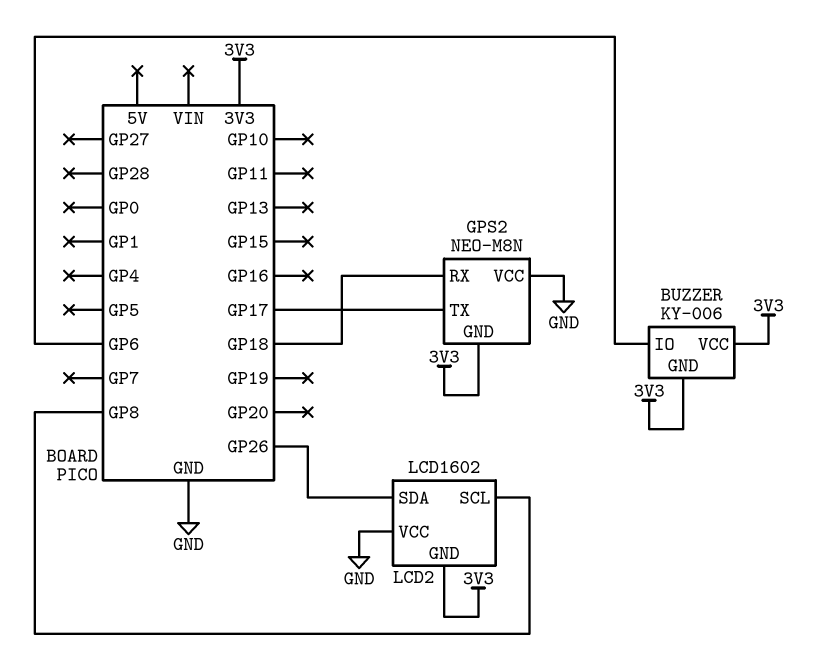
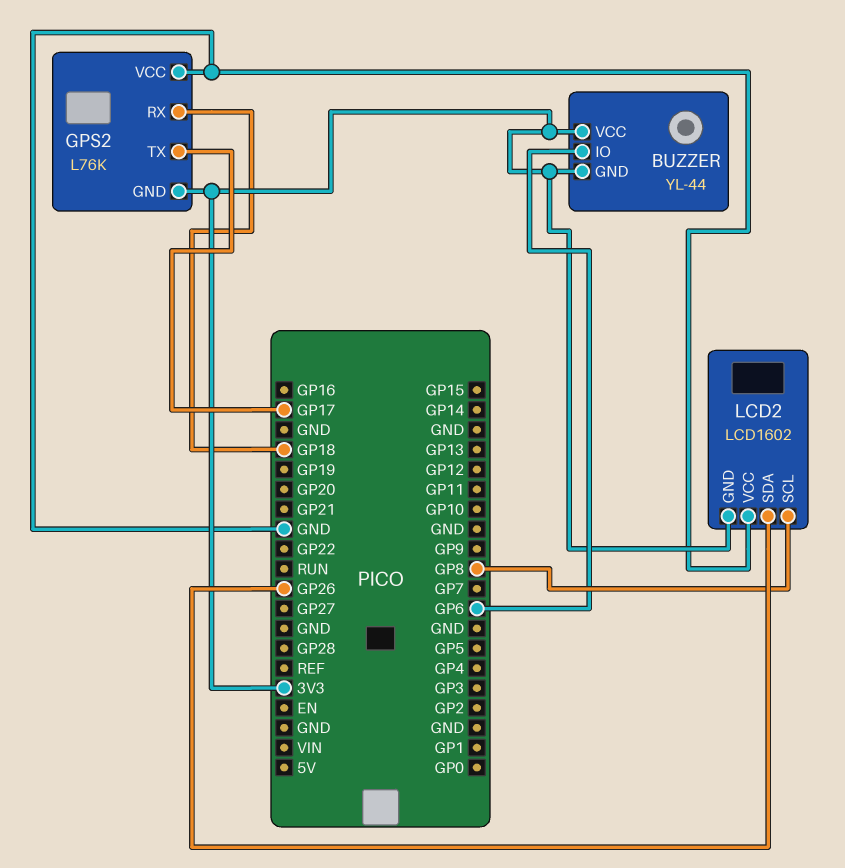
BUZZER: KY-006 -> YL-44
GPS2: NEO-M8N -> L76K

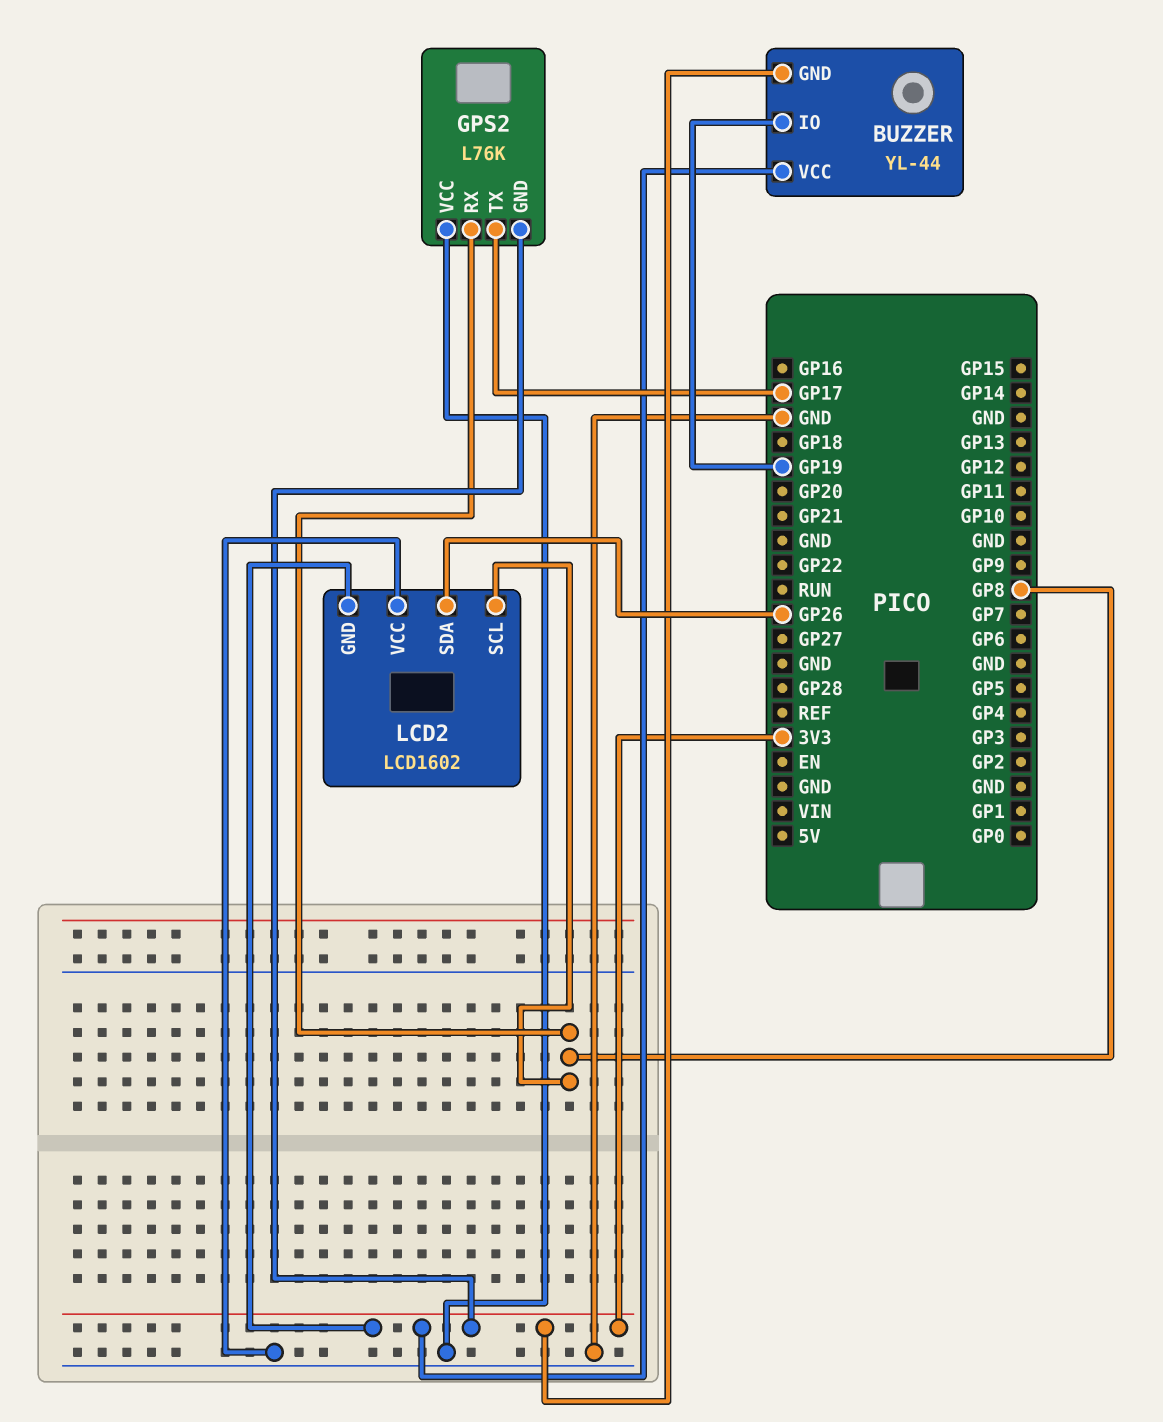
BUZZER pin IO: GP6 -> GP19
GPS2 pin RX: GP18 -> GP8

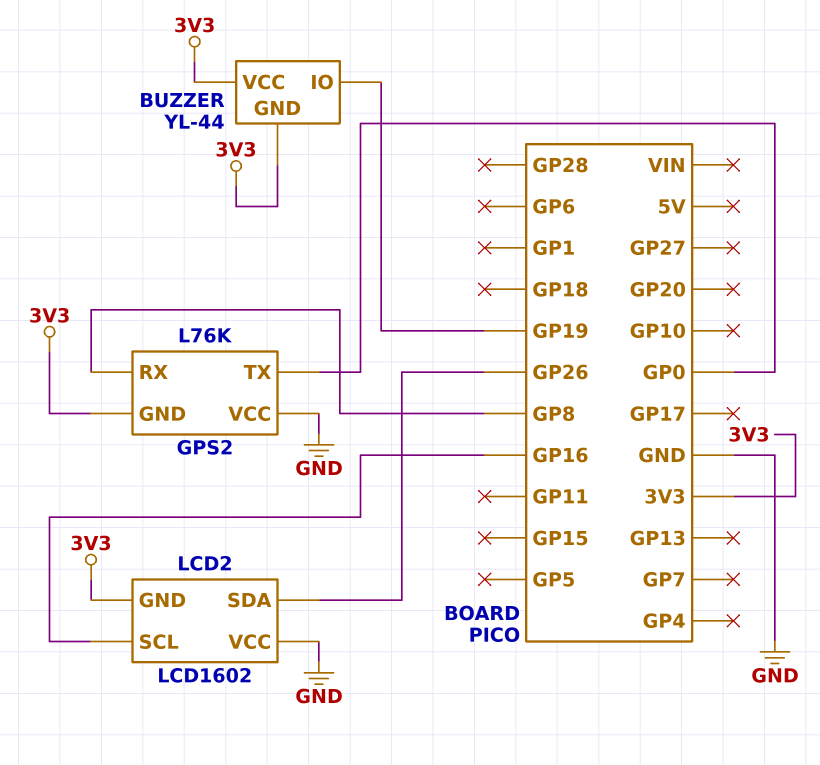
GPS2 pin TX: GP17 -> GP0
LCD2 pin SCL: GP8 -> GP16

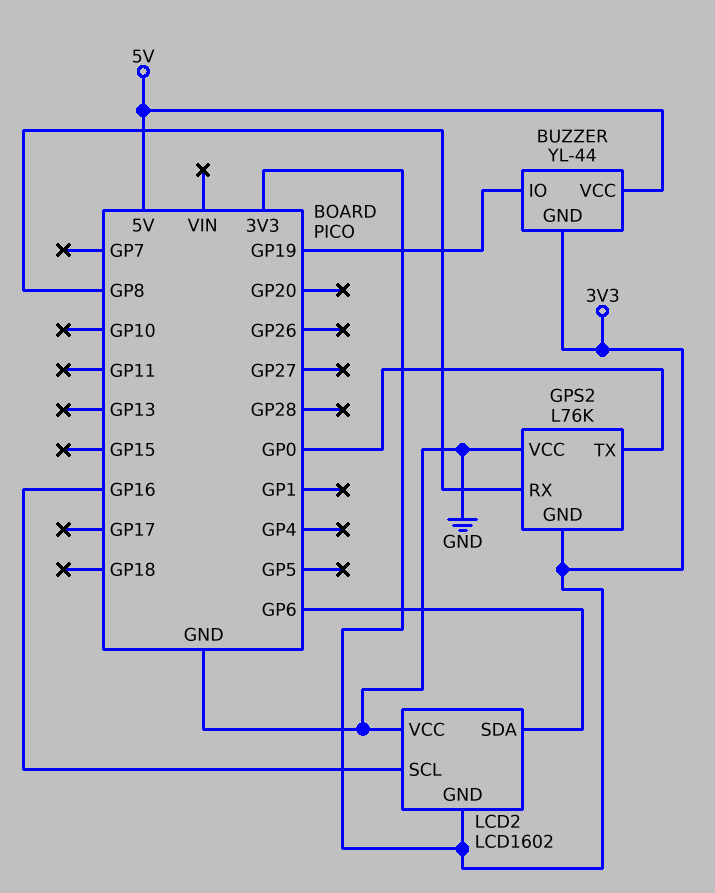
BUZZER pin VCC: 3V3 -> 5V
LCD2 pin SDA: GP26 -> GP6

